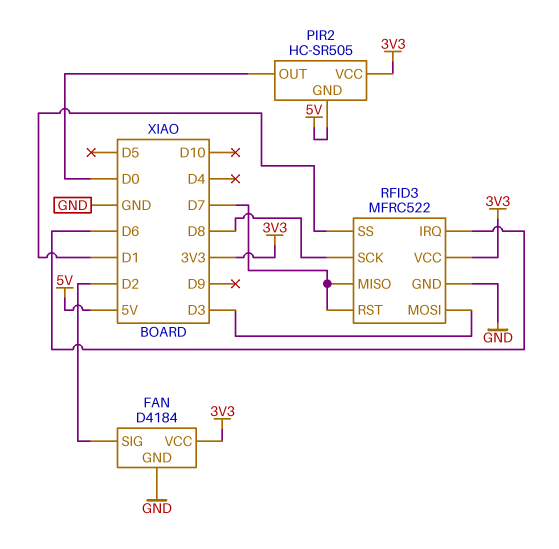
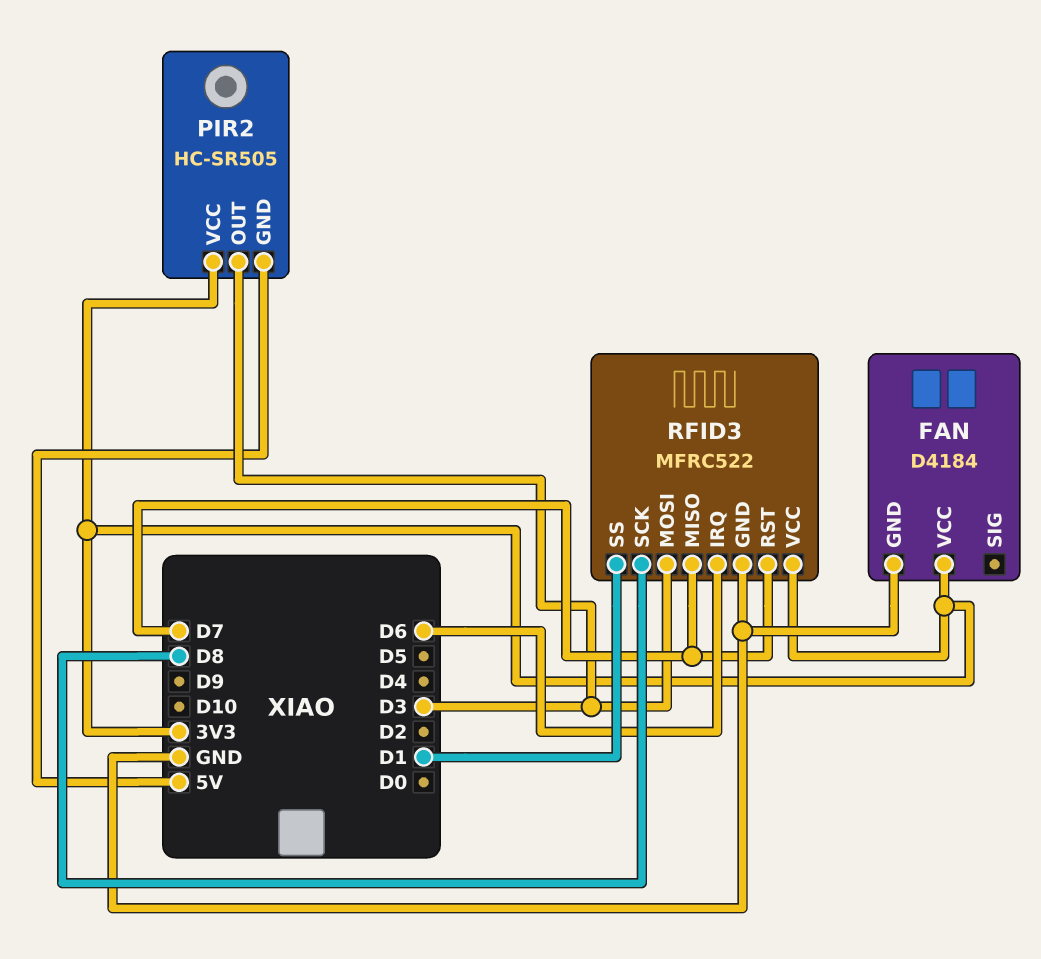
FAN pin SIG: D2 -> none
PIR2 pin OUT: D0 -> D3

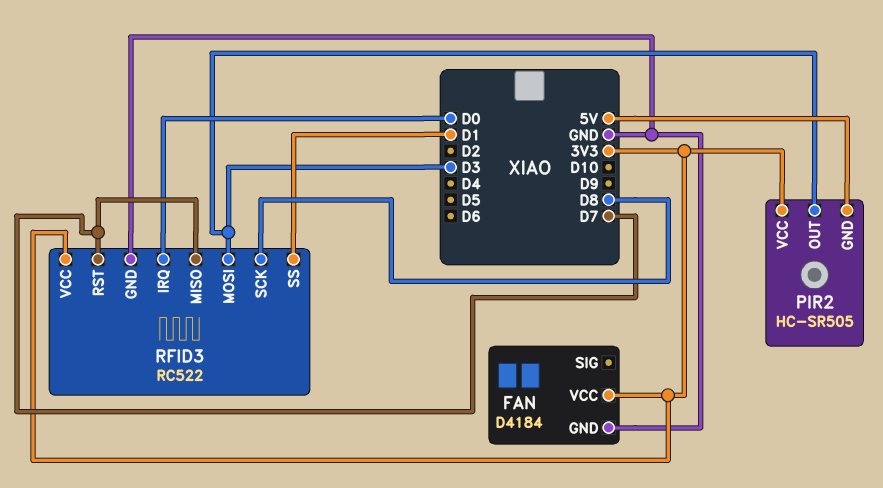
RFID3: MFRC522 -> RC522
RFID3 pin IRQ: D6 -> D0

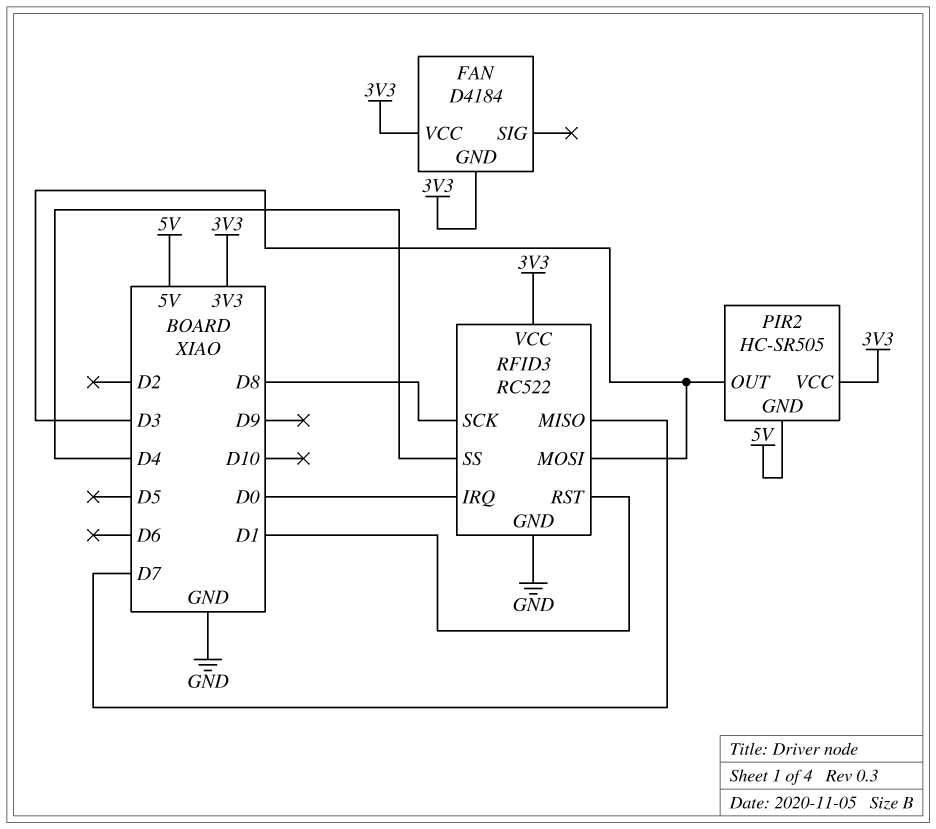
FAN pin GND: GND -> 3V3
RFID3 pin RST: D7 -> D1
RFID3 pin SS: D1 -> D4

